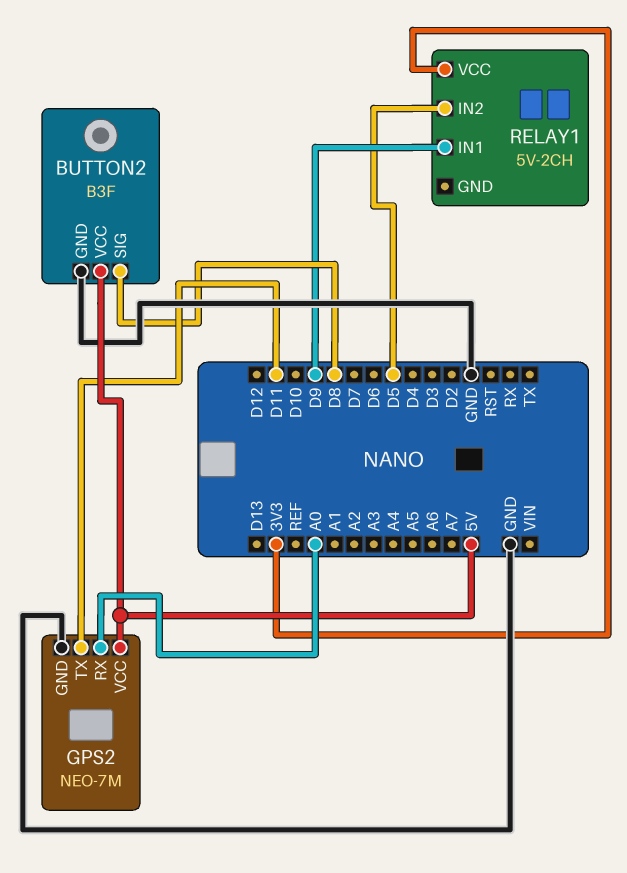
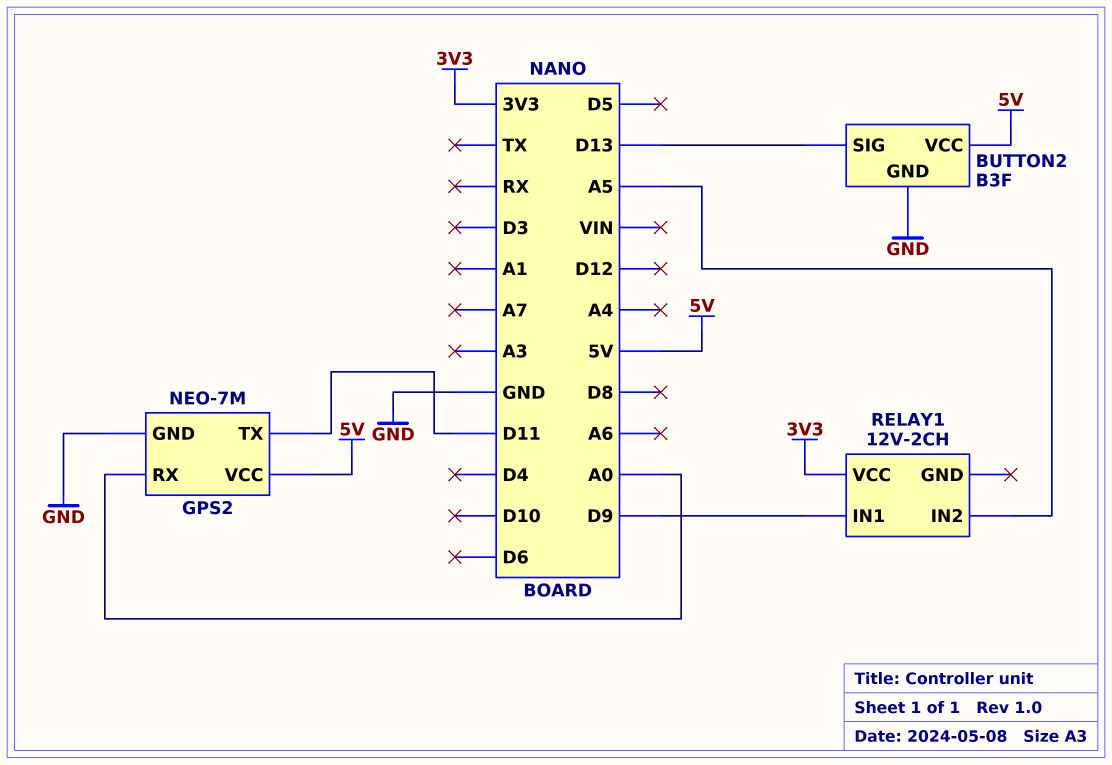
BUTTON2 pin SIG: D8 -> D13
RELAY1: 5V-2CH -> 12V-2CH
RELAY1 pin IN2: D5 -> A5

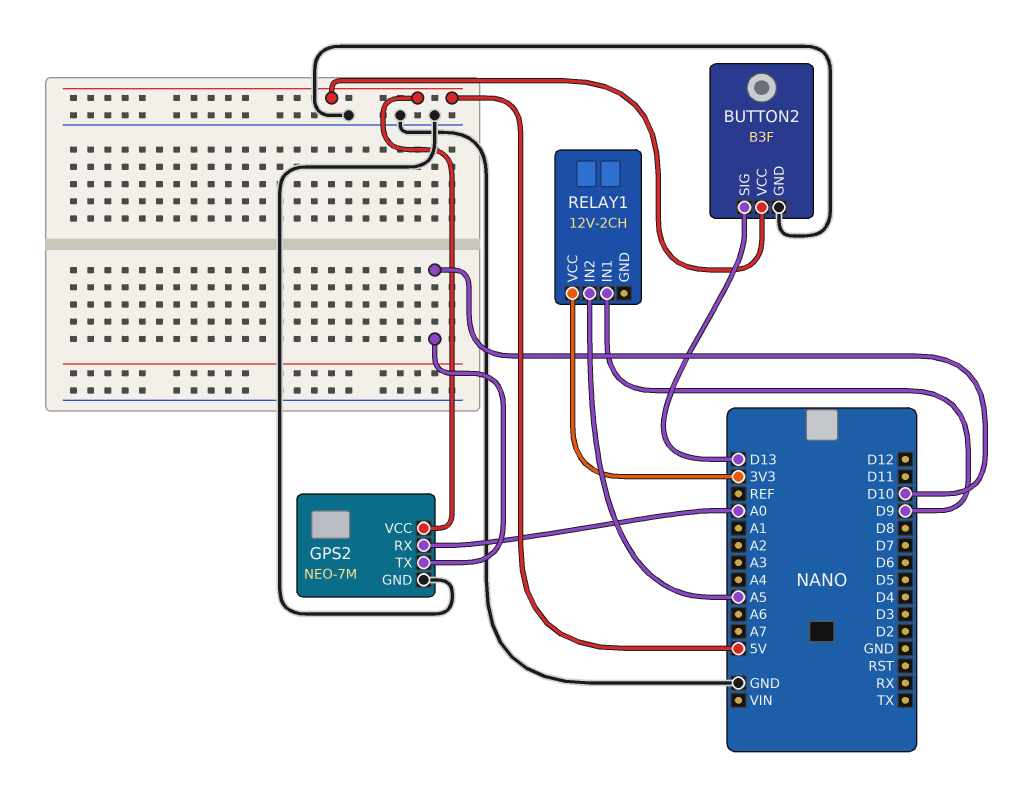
GPS2 pin TX: D11 -> D10

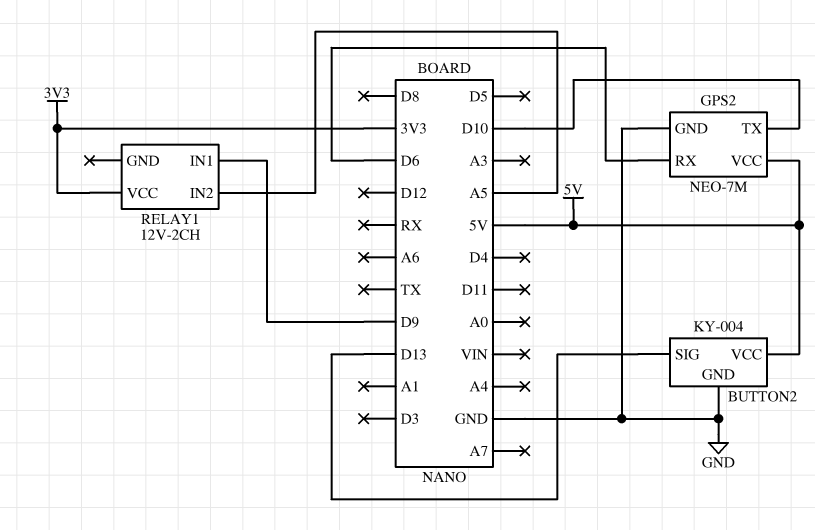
BUTTON2: B3F -> KY-004
GPS2 pin RX: A0 -> D6

